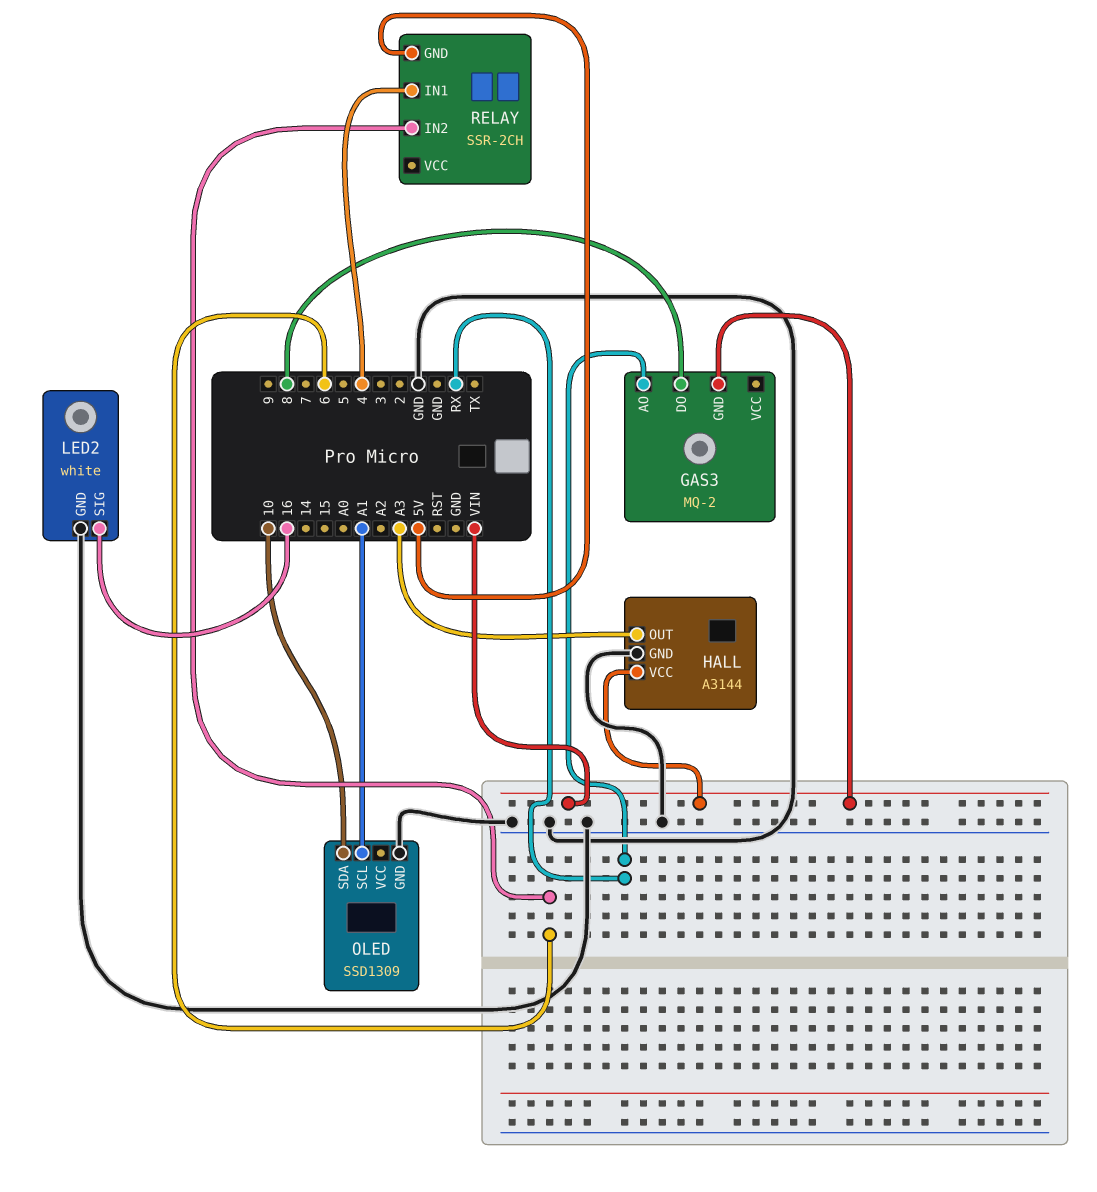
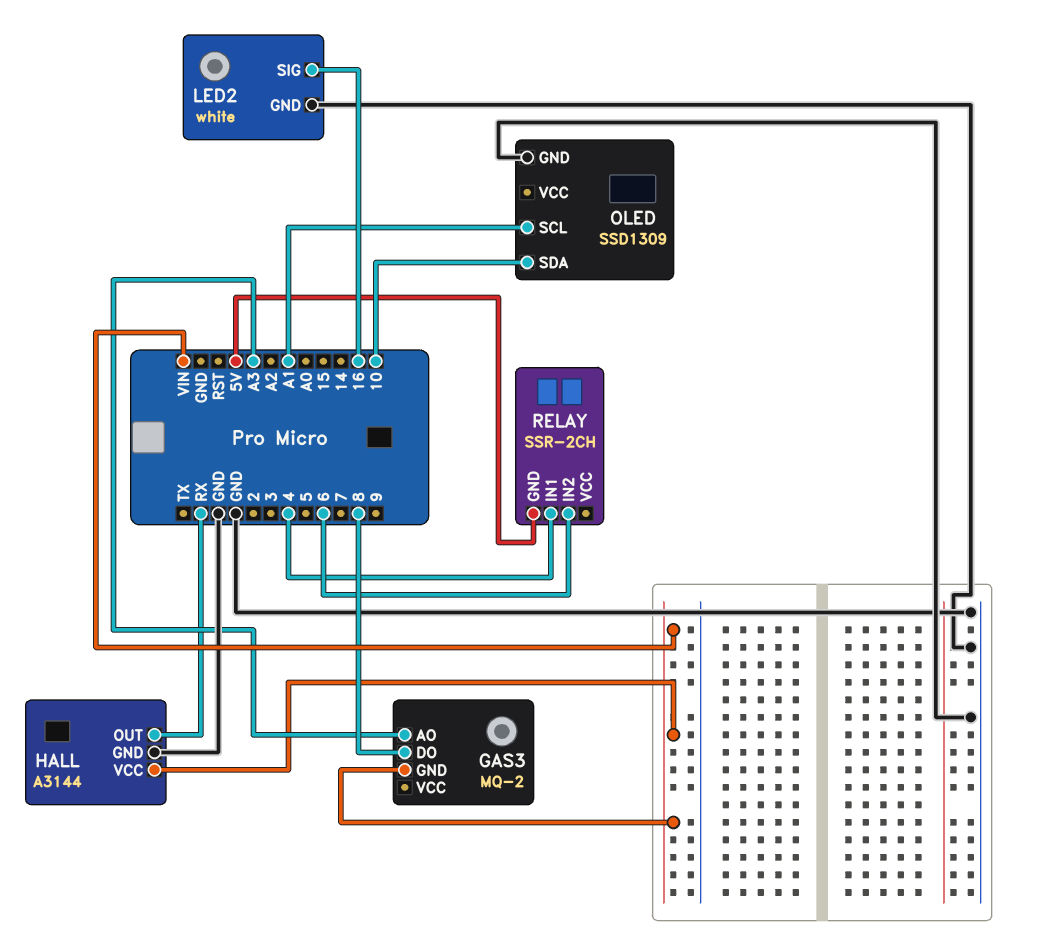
GAS3 pin AO: RX -> A3
HALL pin OUT: A3 -> RX

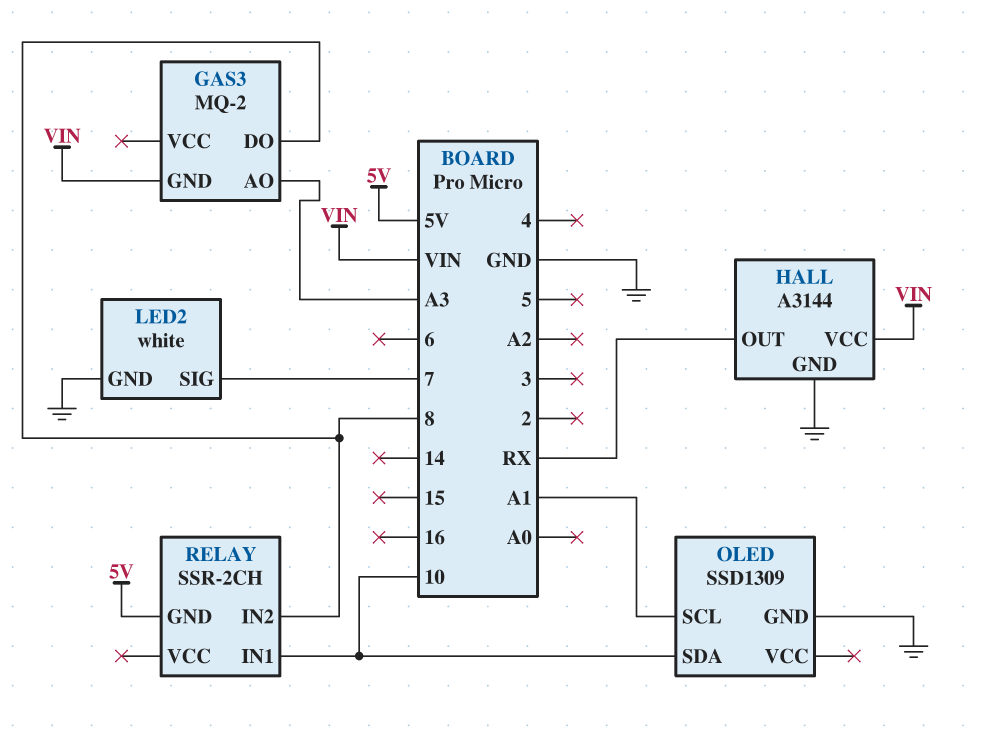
LED2 pin SIG: 16 -> 7
RELAY pin IN1: 4 -> 10
RELAY pin IN2: 6 -> 8

